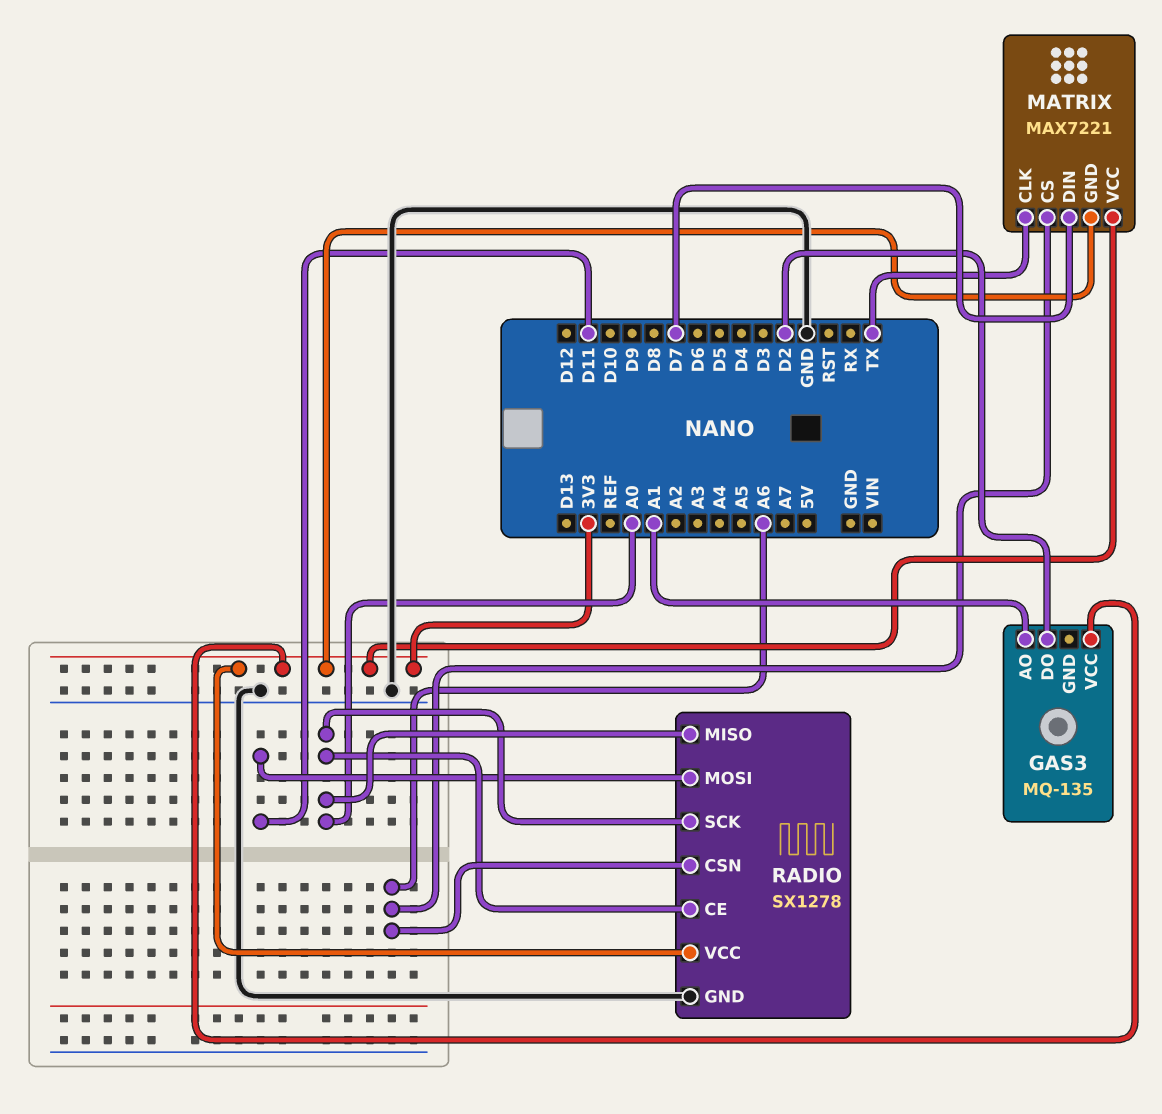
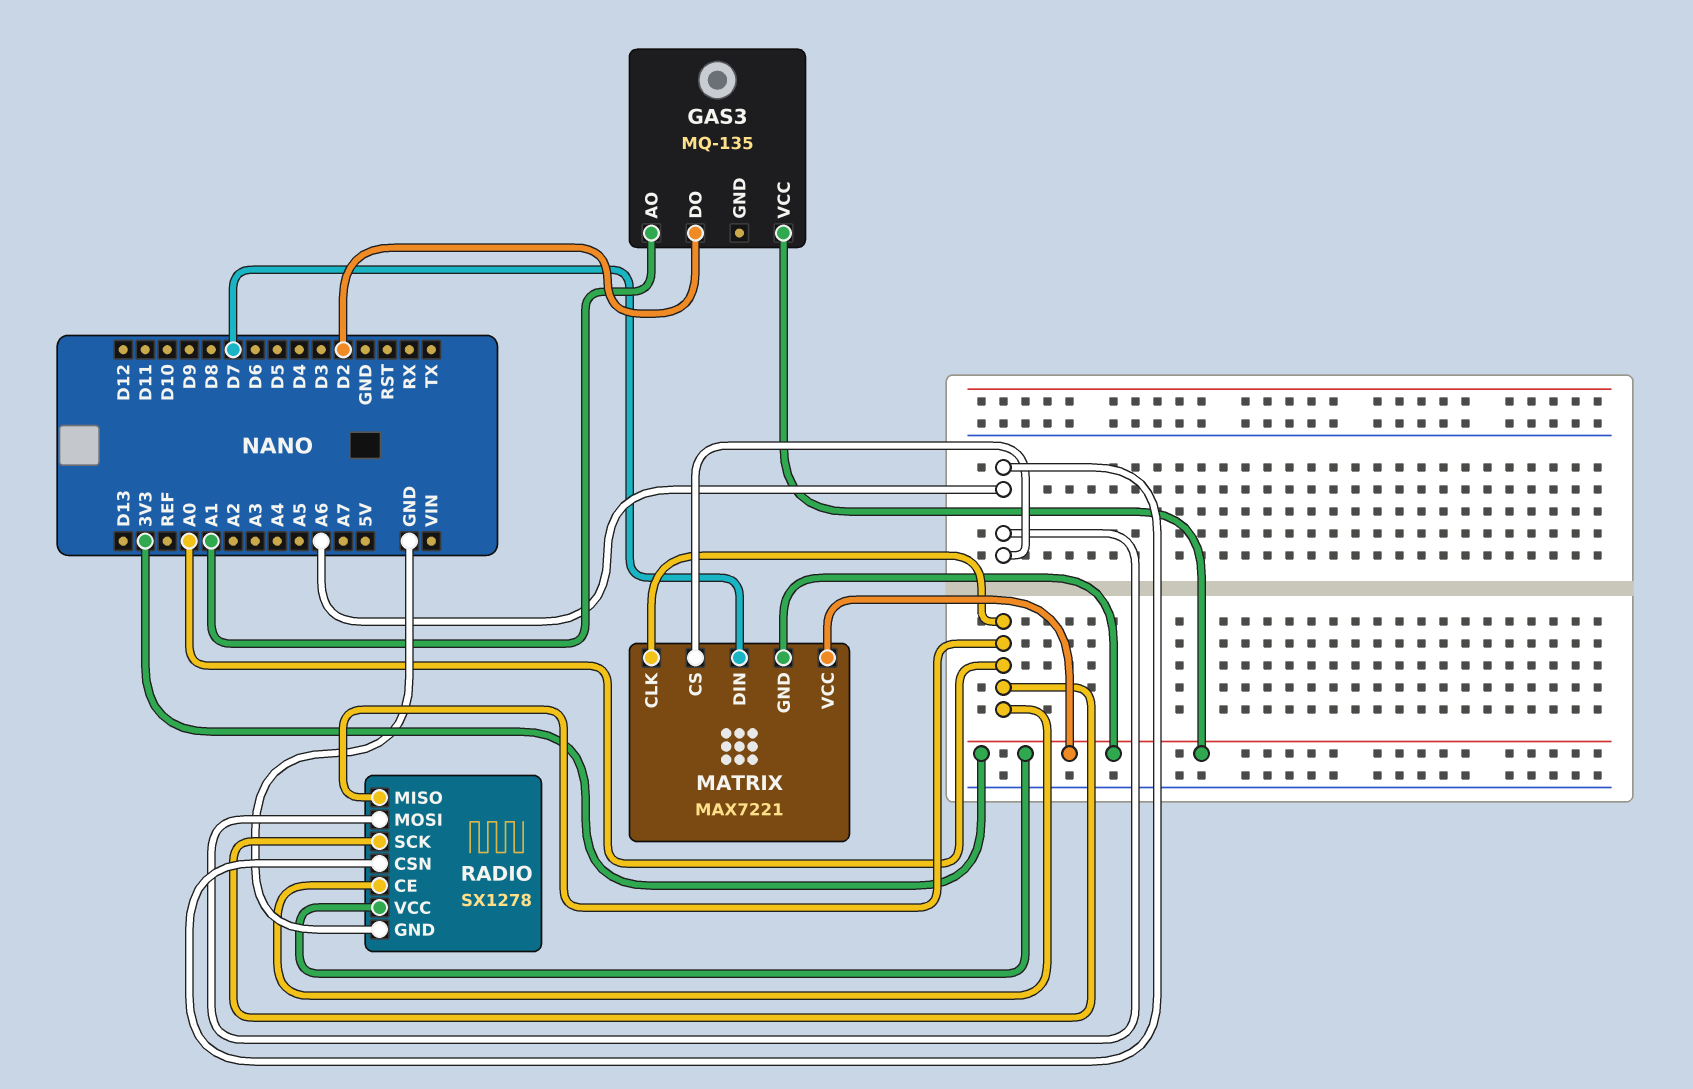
MATRIX pin CLK: TX -> A0
RADIO pin MOSI: D11 -> A6

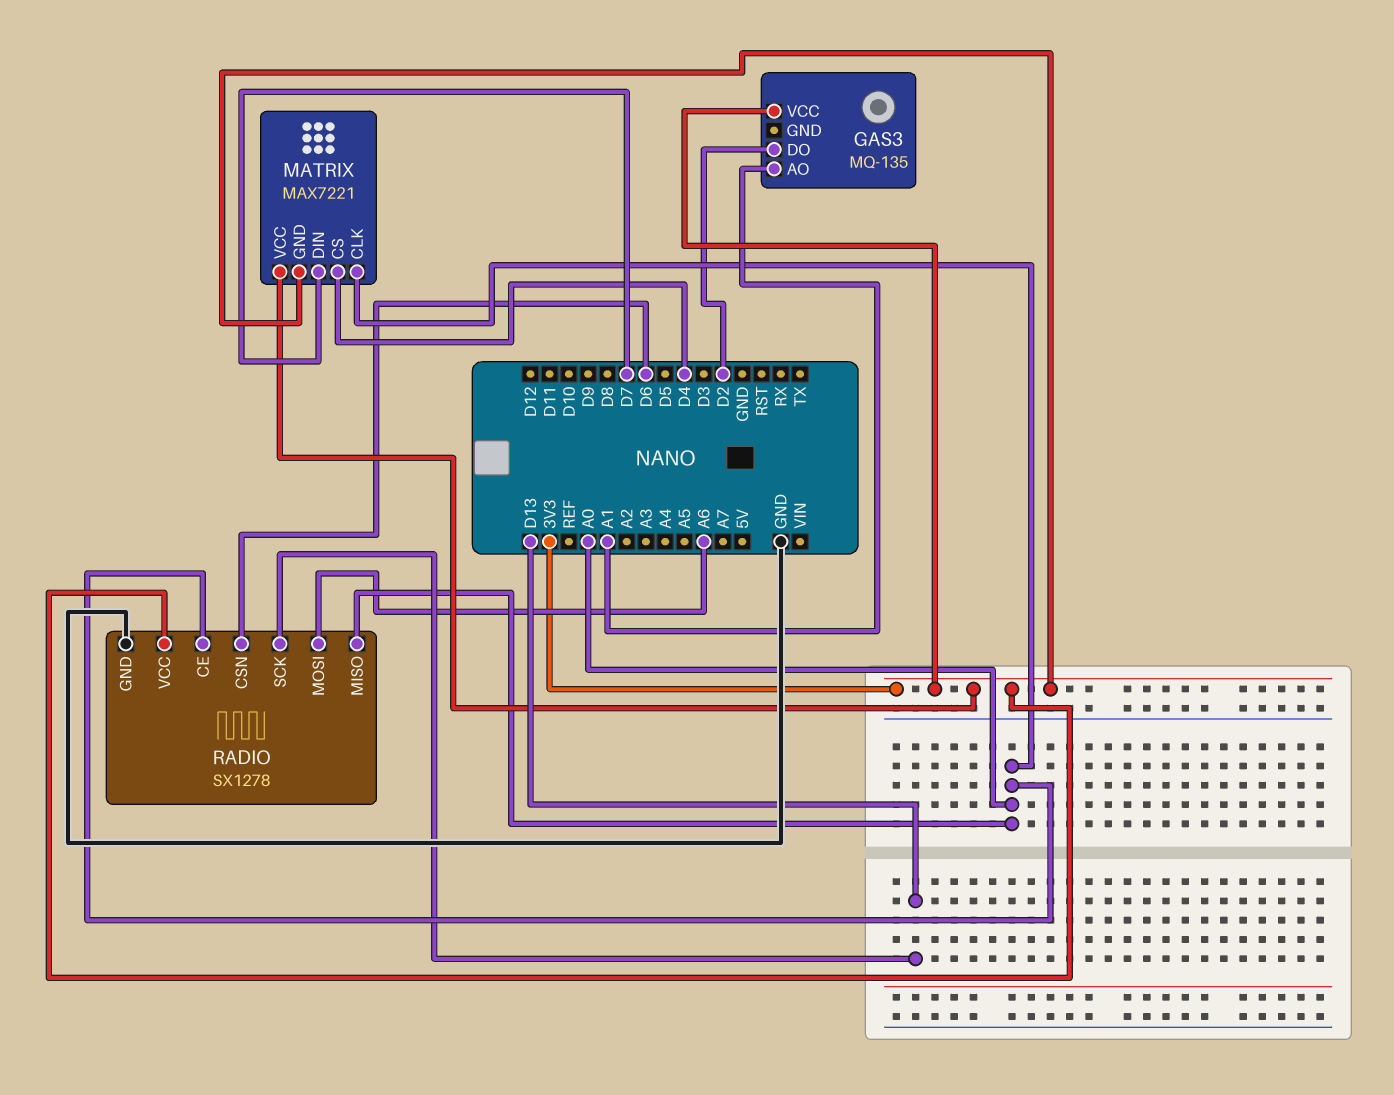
MATRIX pin CS: A6 -> D4
RADIO pin CSN: A6 -> D6
RADIO pin SCK: A0 -> D13

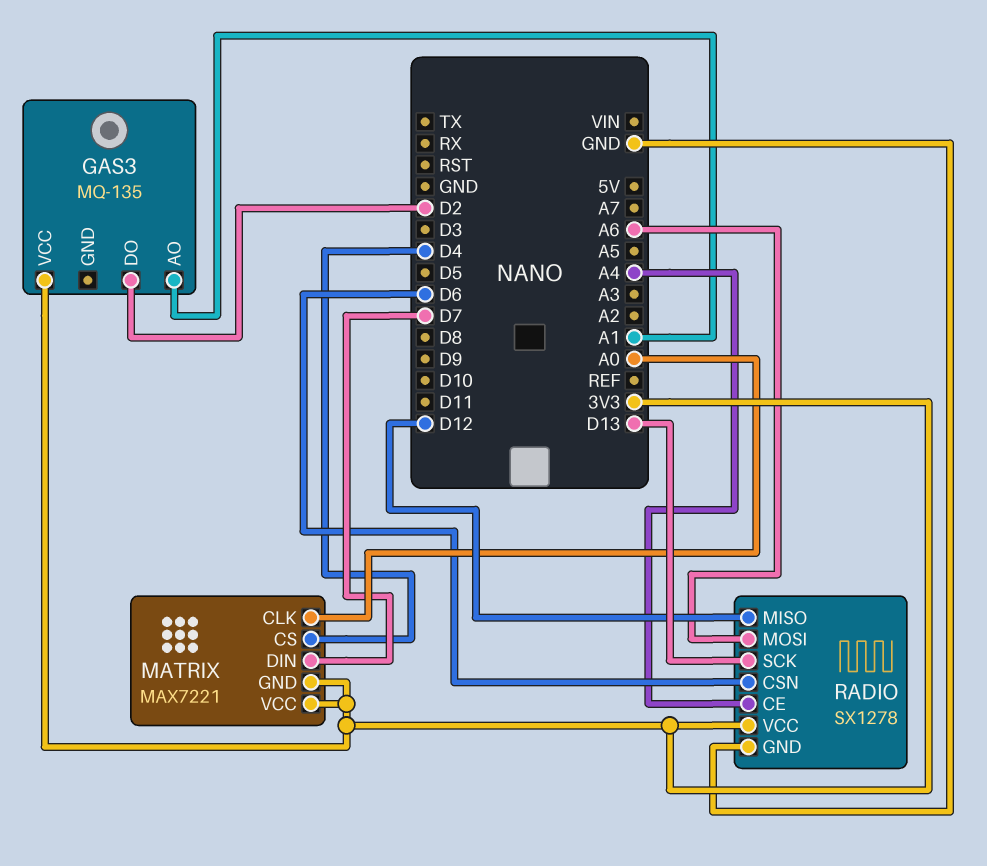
RADIO pin CE: A0 -> A4
RADIO pin MISO: A0 -> D12

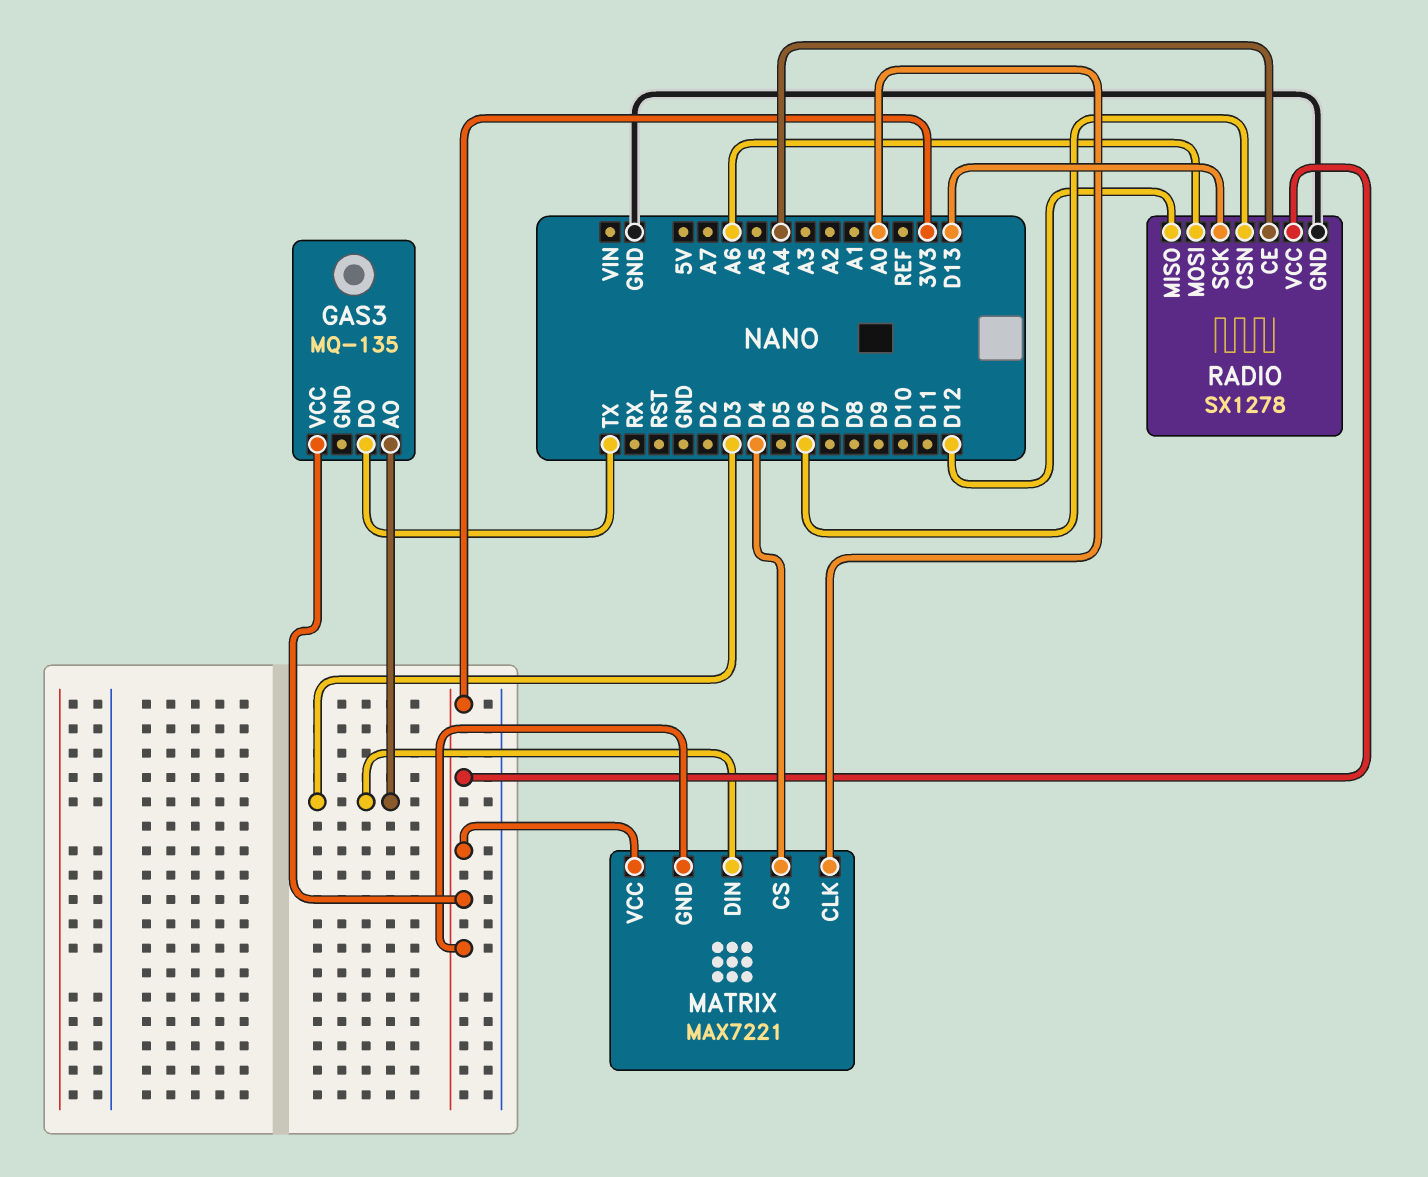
GAS3 pin AO: A1 -> D3
GAS3 pin DO: D2 -> TX
MATRIX pin DIN: D7 -> D3

